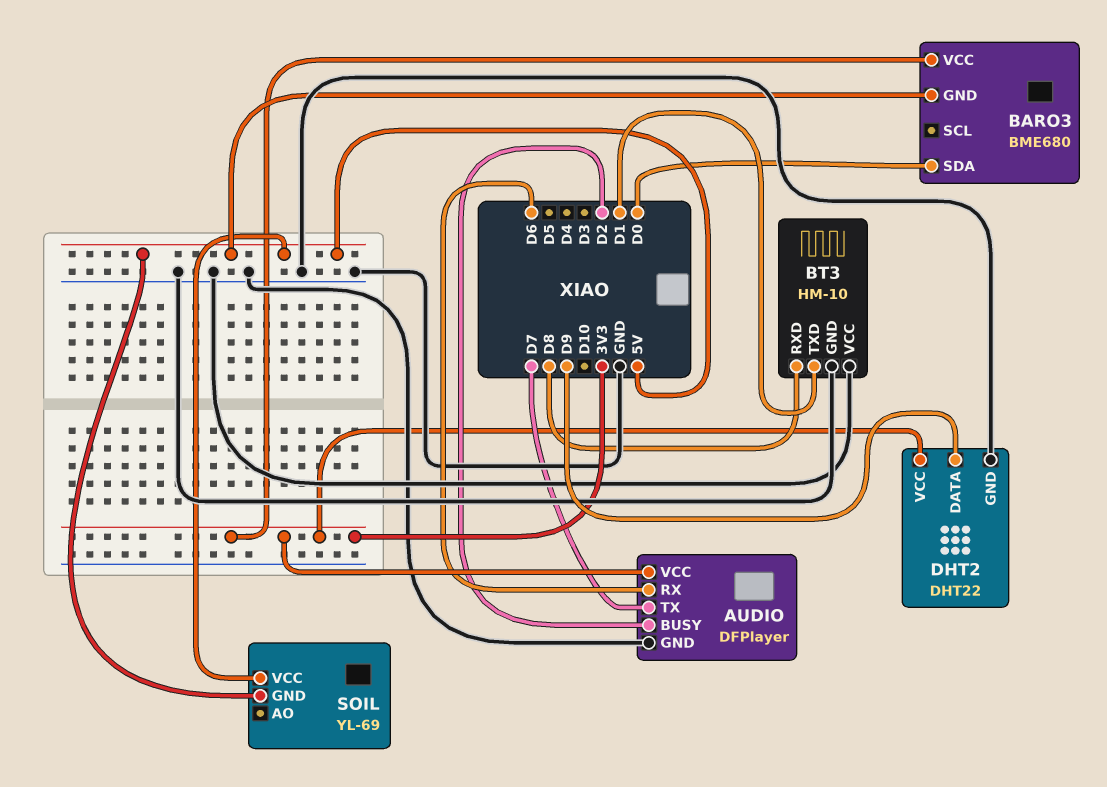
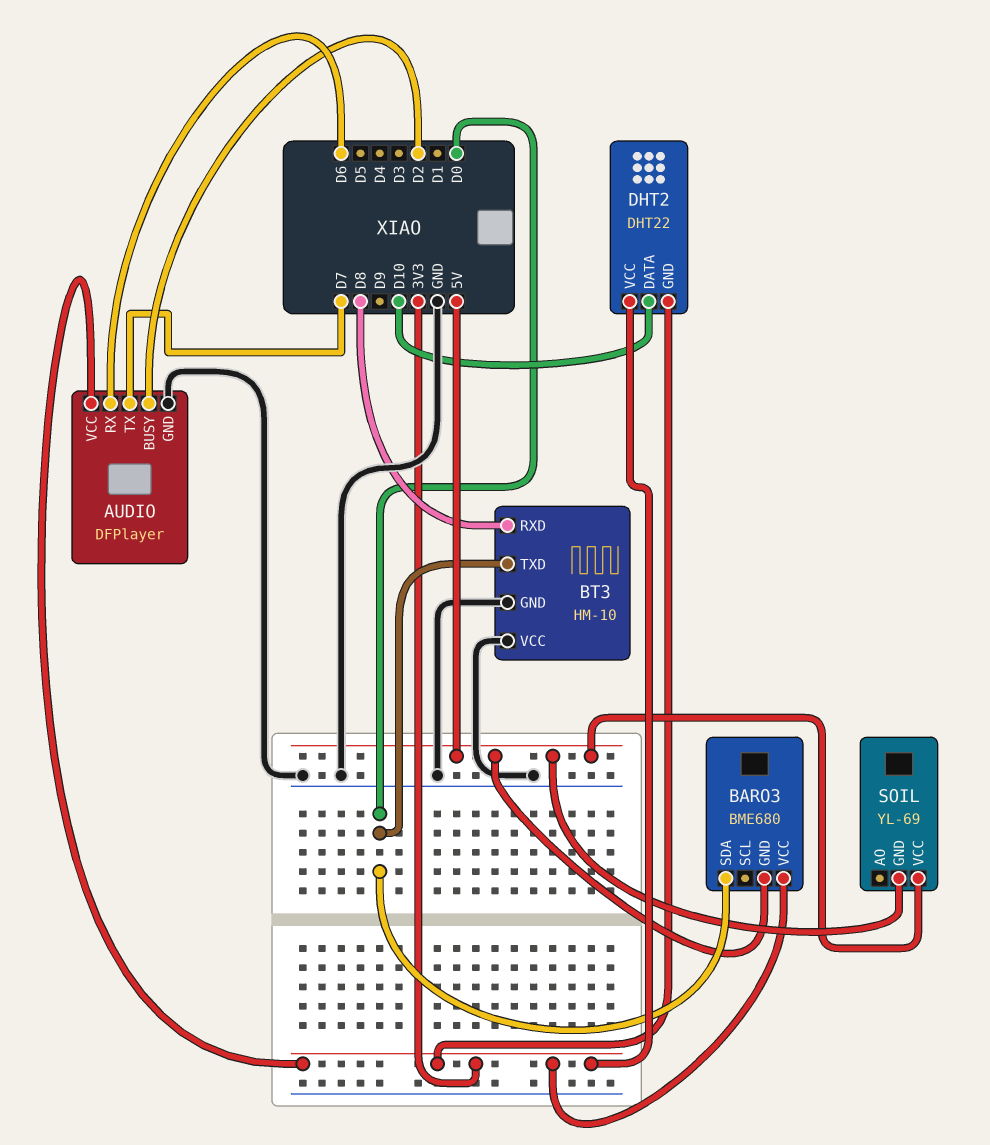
BT3 pin TXD: D1 -> D0
DHT2 pin DATA: D9 -> D10
DHT2 pin GND: GND -> 3V3

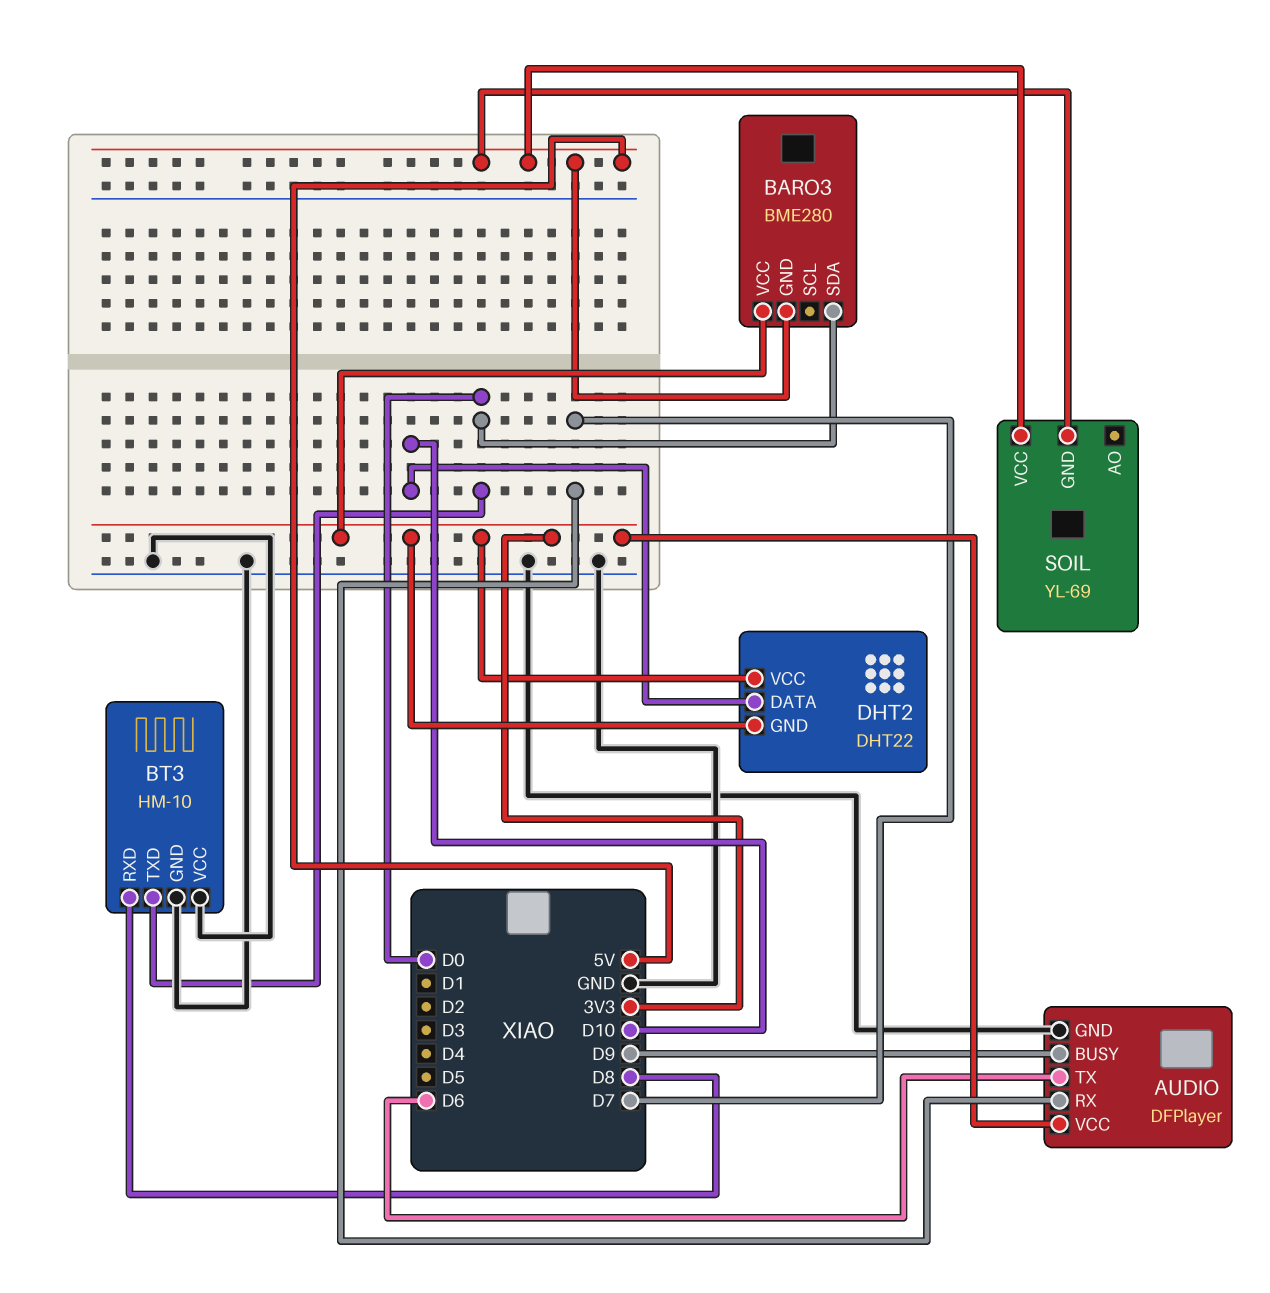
AUDIO pin BUSY: D2 -> D9
AUDIO pin RX: D6 -> D7
AUDIO pin TX: D7 -> D6
BARO3: BME680 -> BME280

